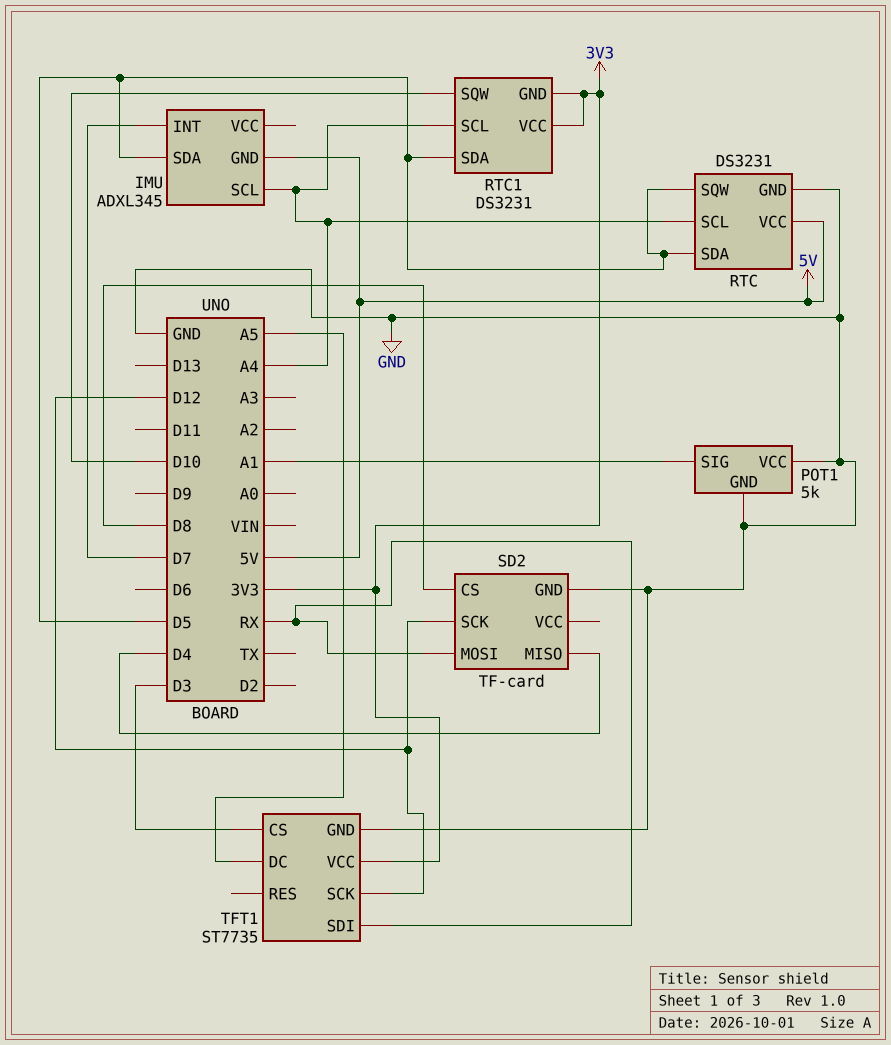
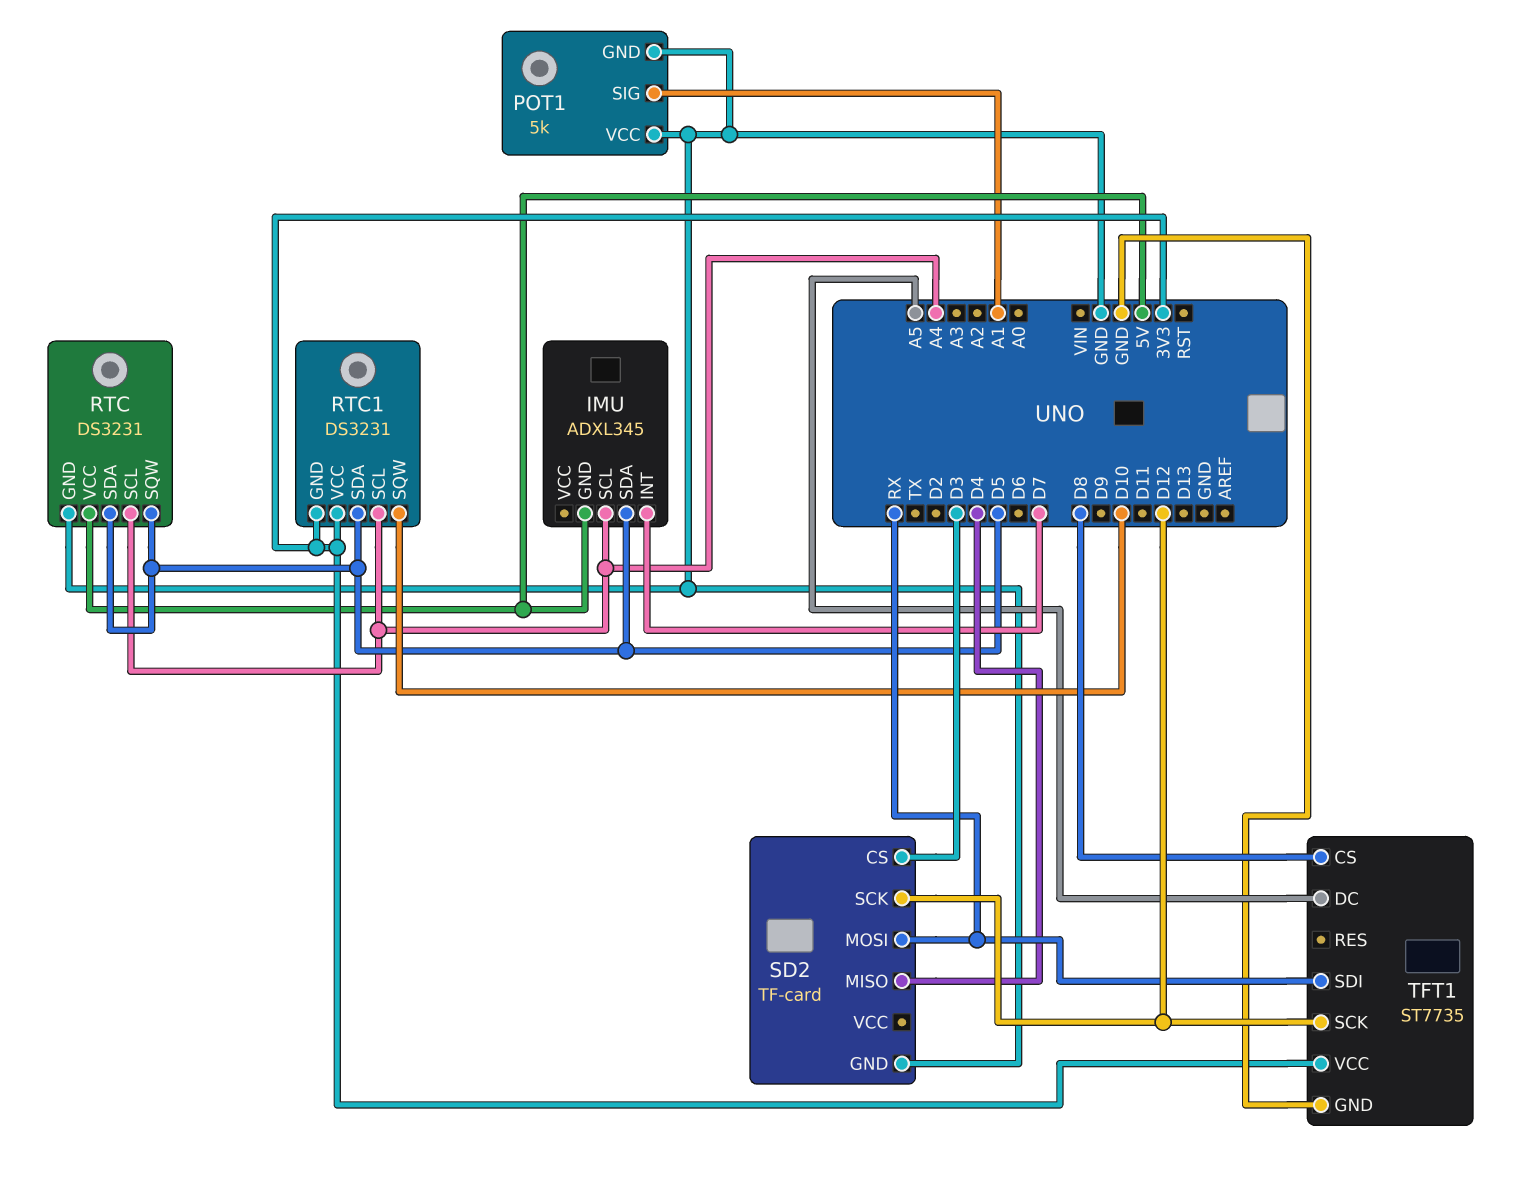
SD2 pin CS: D8 -> D3
TFT1 pin CS: D3 -> D8

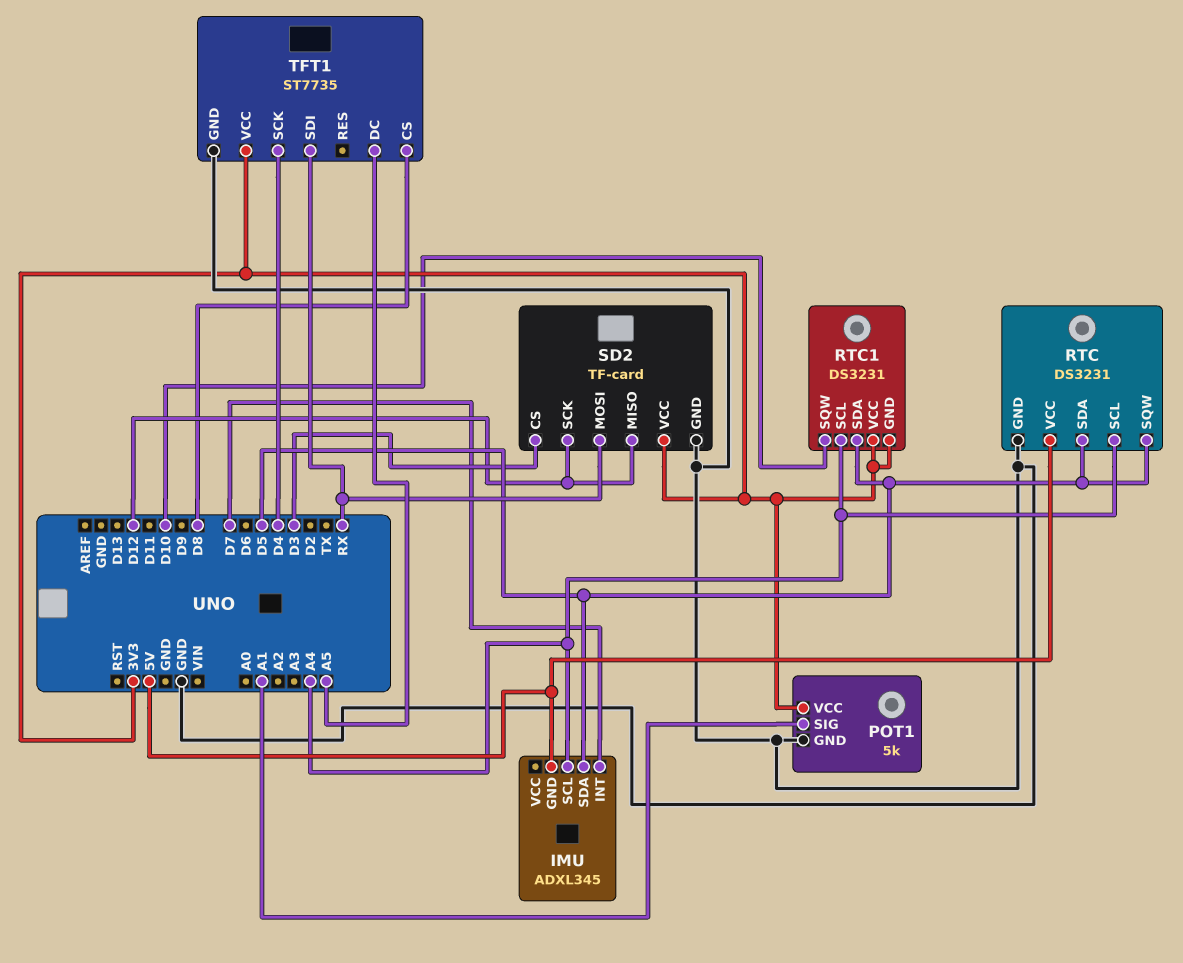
POT1 pin VCC: GND -> 3V3
SD2 pin MISO: D4 -> D12
SD2 pin VCC: none -> 3V3
TFT1 pin SCK: D12 -> D4

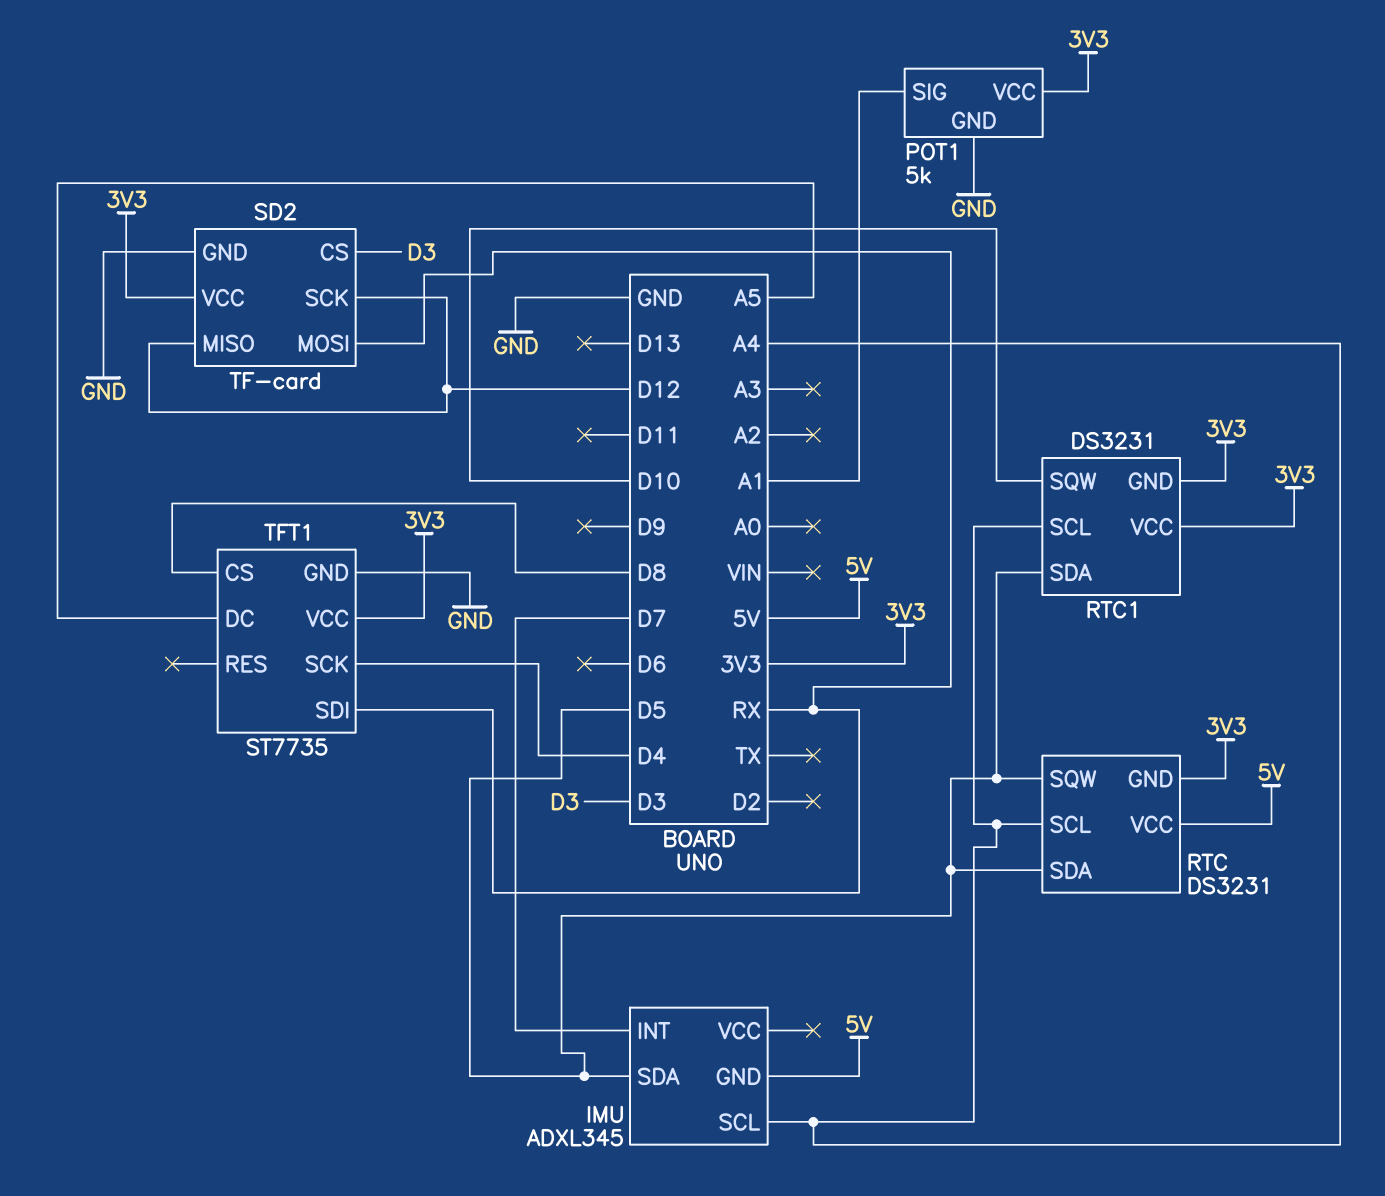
RTC pin GND: GND -> 3V3

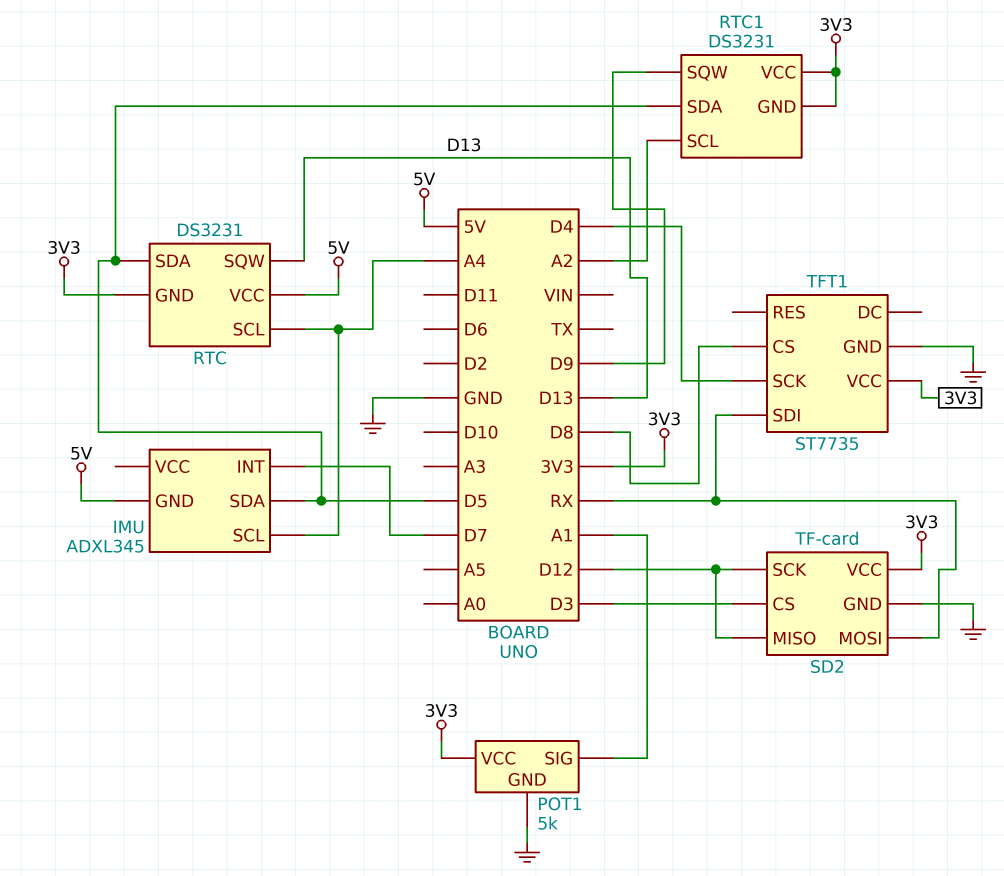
RTC pin SQW: D5 -> D13
RTC1 pin SCL: A4 -> A2
RTC1 pin SQW: D10 -> D9
TFT1 pin DC: A5 -> none

